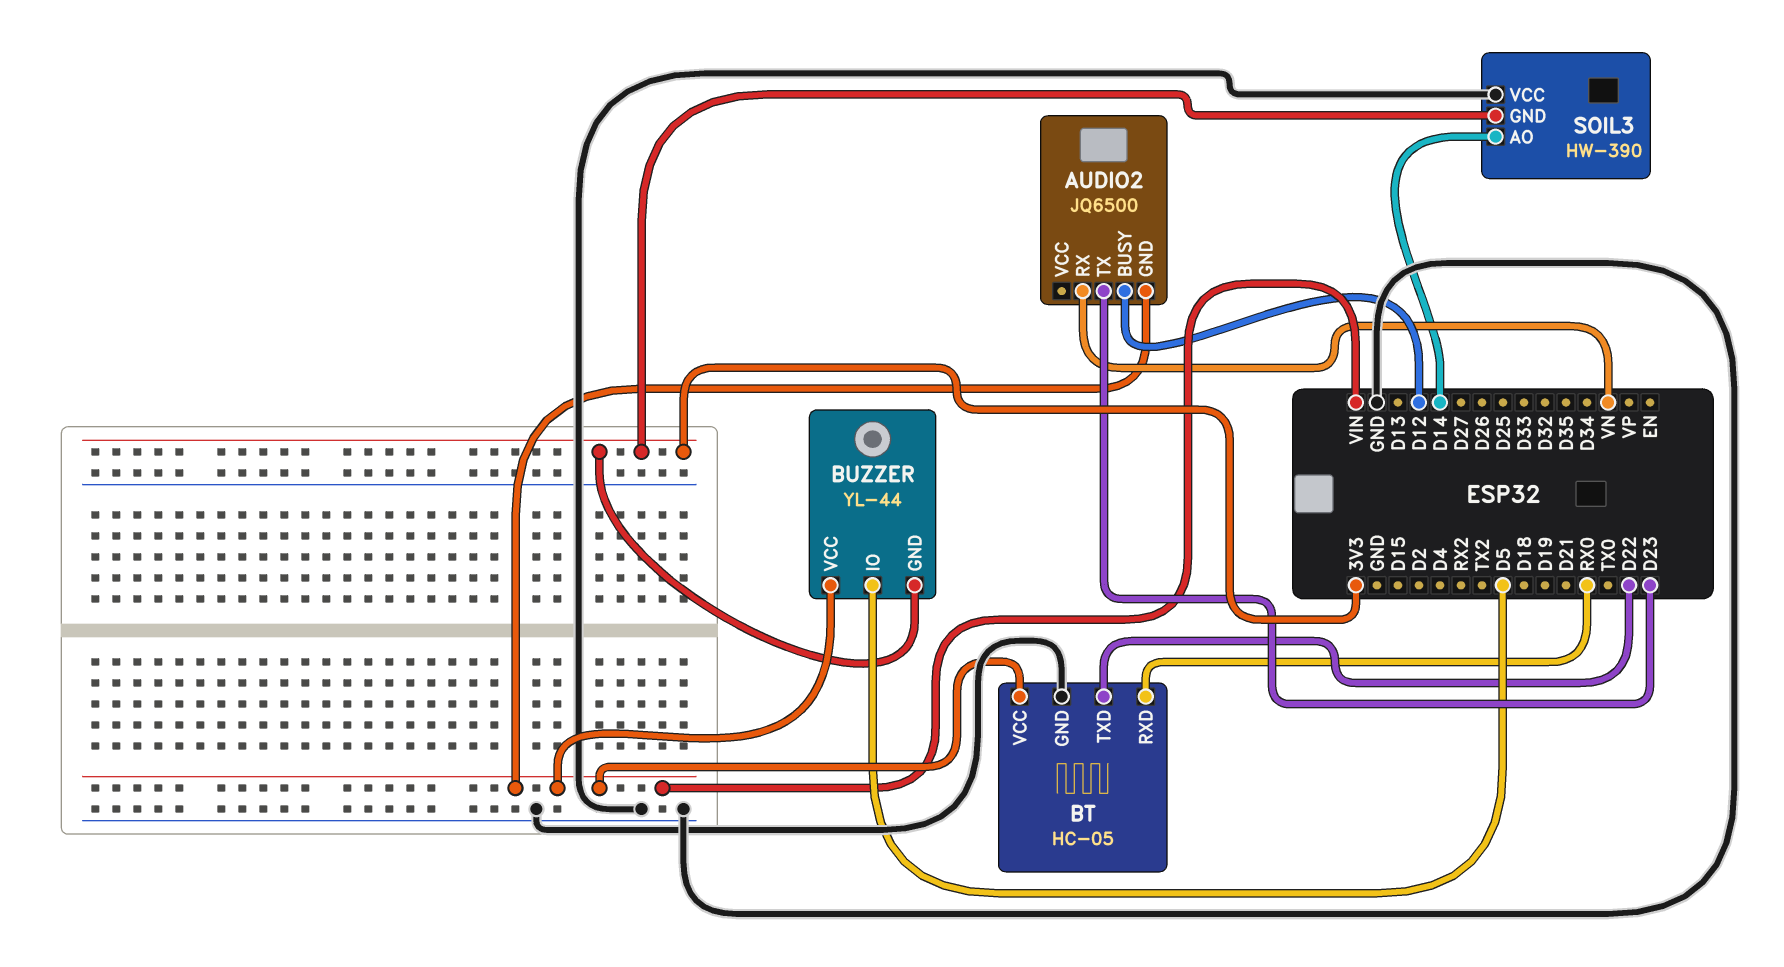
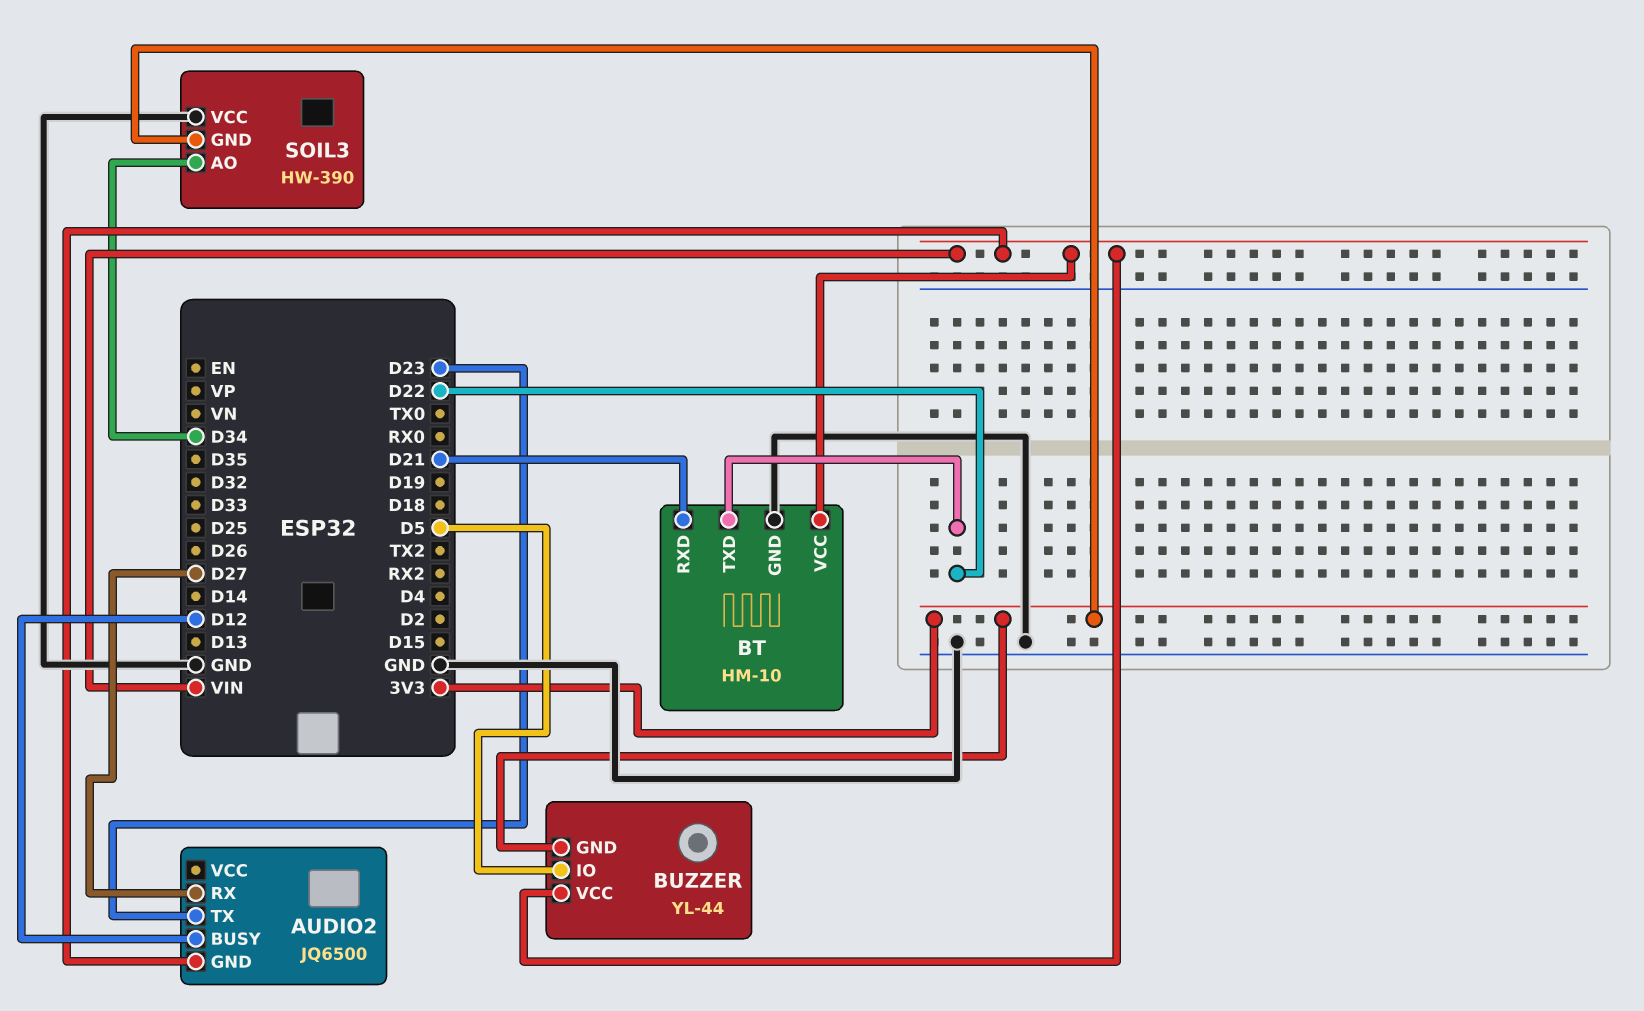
AUDIO2 pin RX: VN -> D27
BT: HC-05 -> HM-10
BT pin RXD: RX0 -> D21
SOIL3 pin AO: D14 -> D34

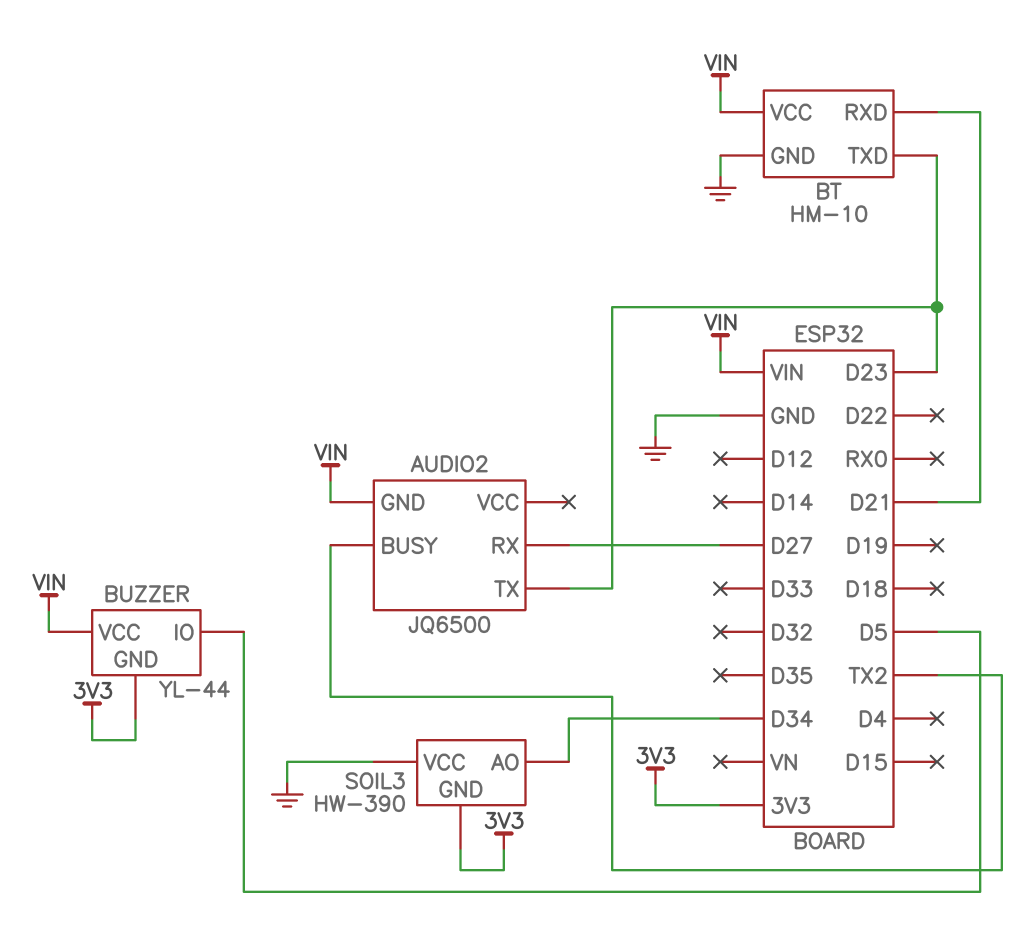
AUDIO2 pin BUSY: D12 -> TX2
BT pin TXD: D22 -> D23

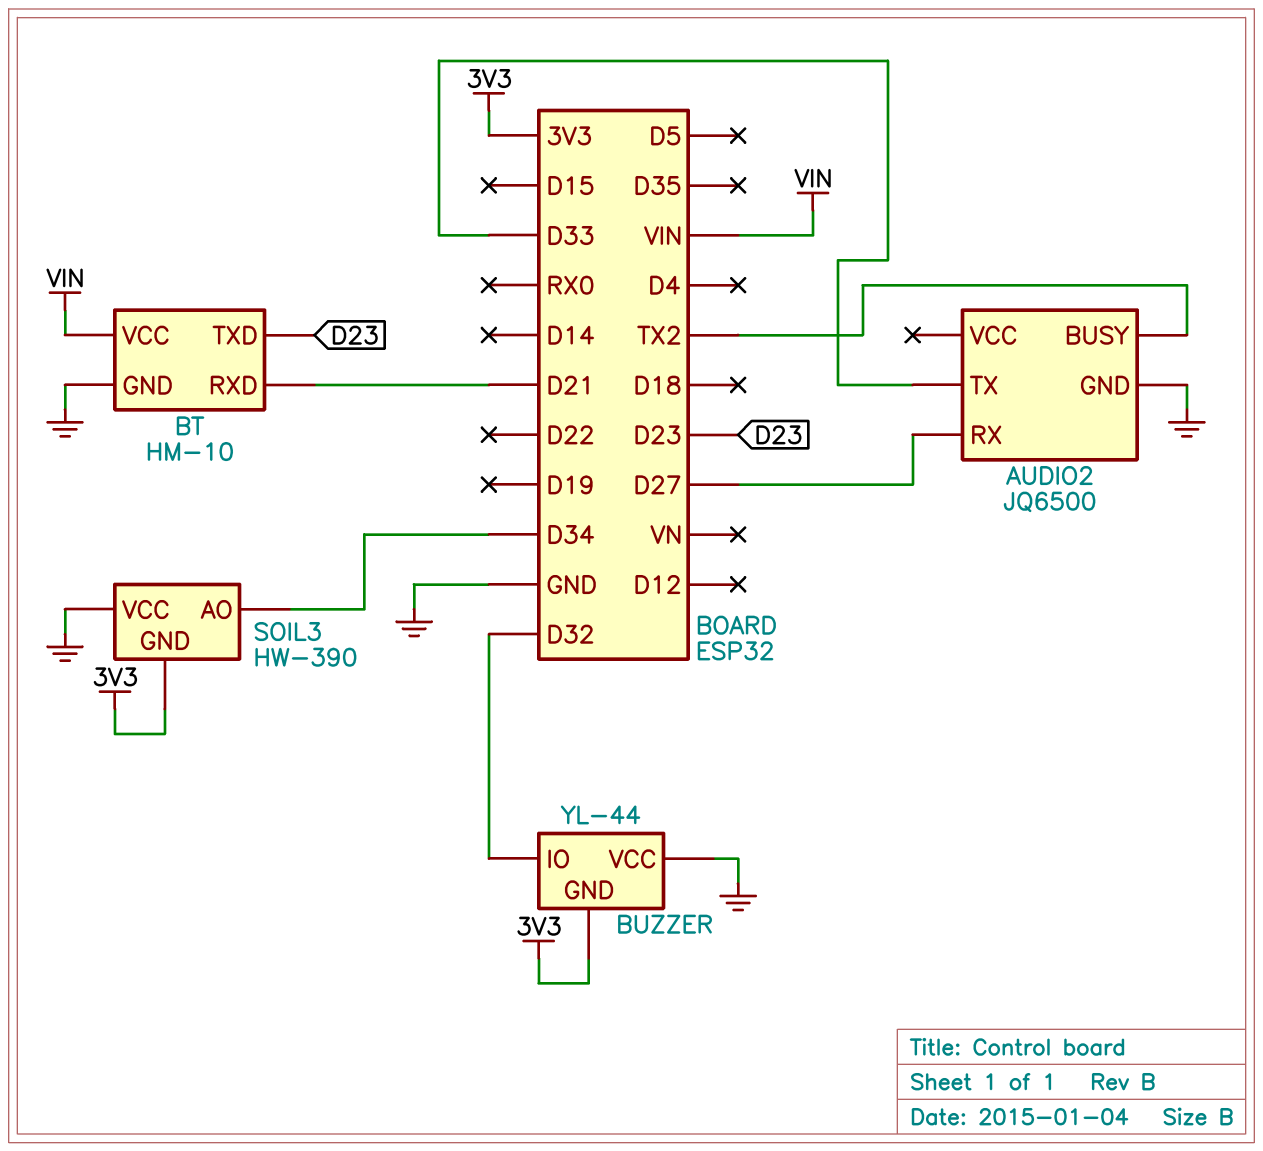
AUDIO2 pin GND: VIN -> GND
AUDIO2 pin TX: D23 -> D33
BUZZER pin IO: D5 -> D32
BUZZER pin VCC: VIN -> GND

